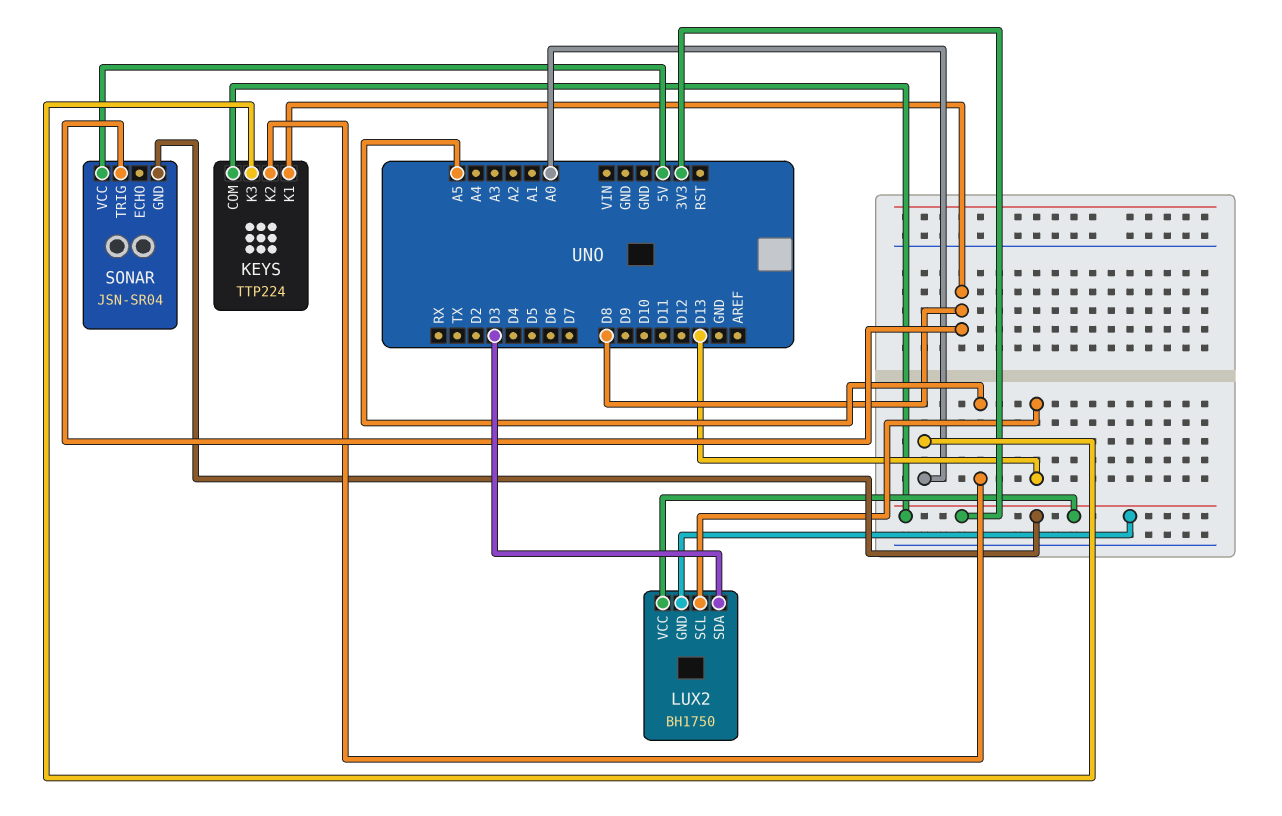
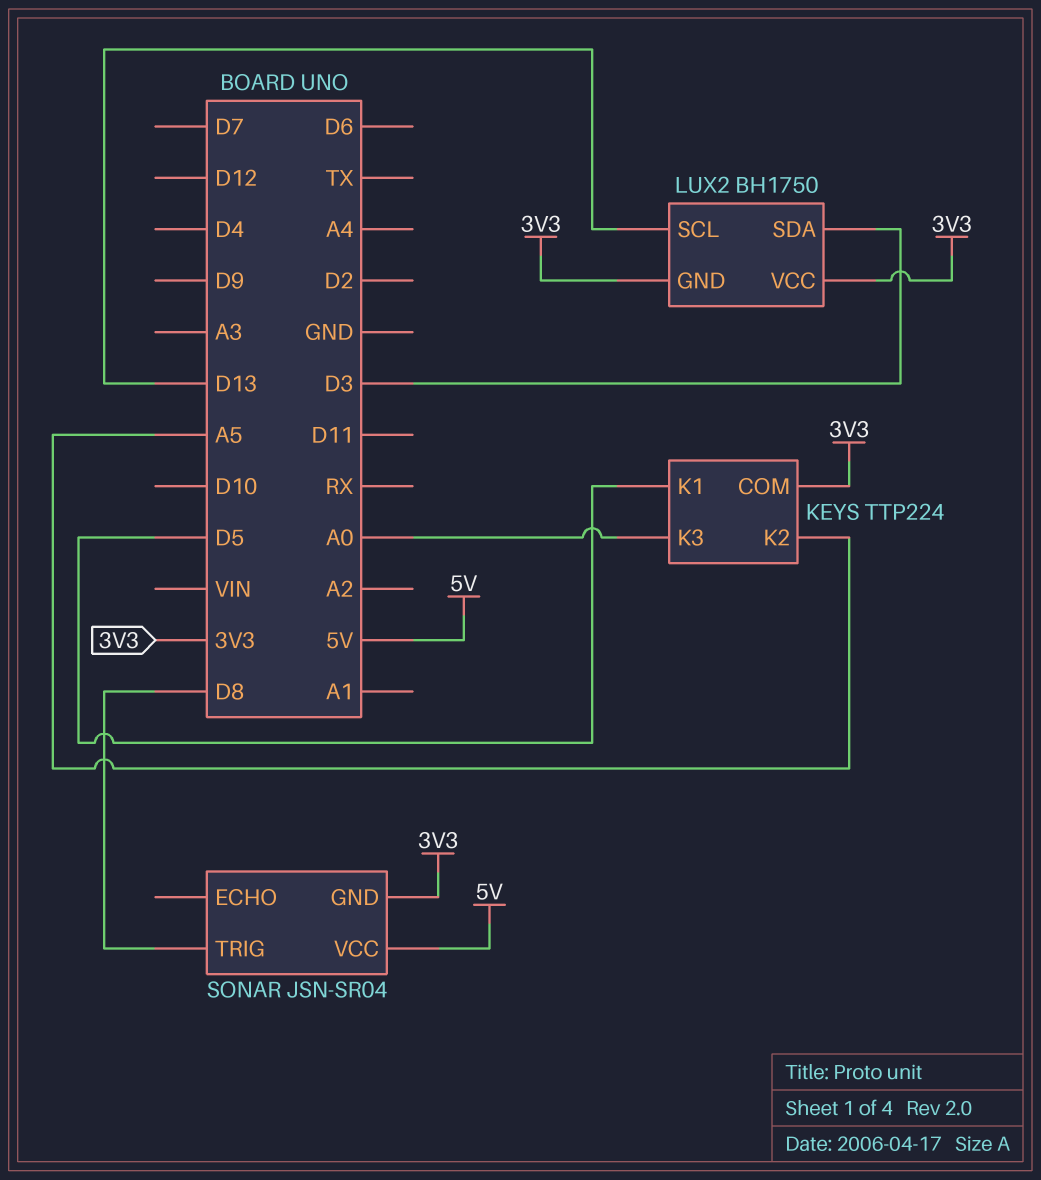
KEYS pin K1: D8 -> D5

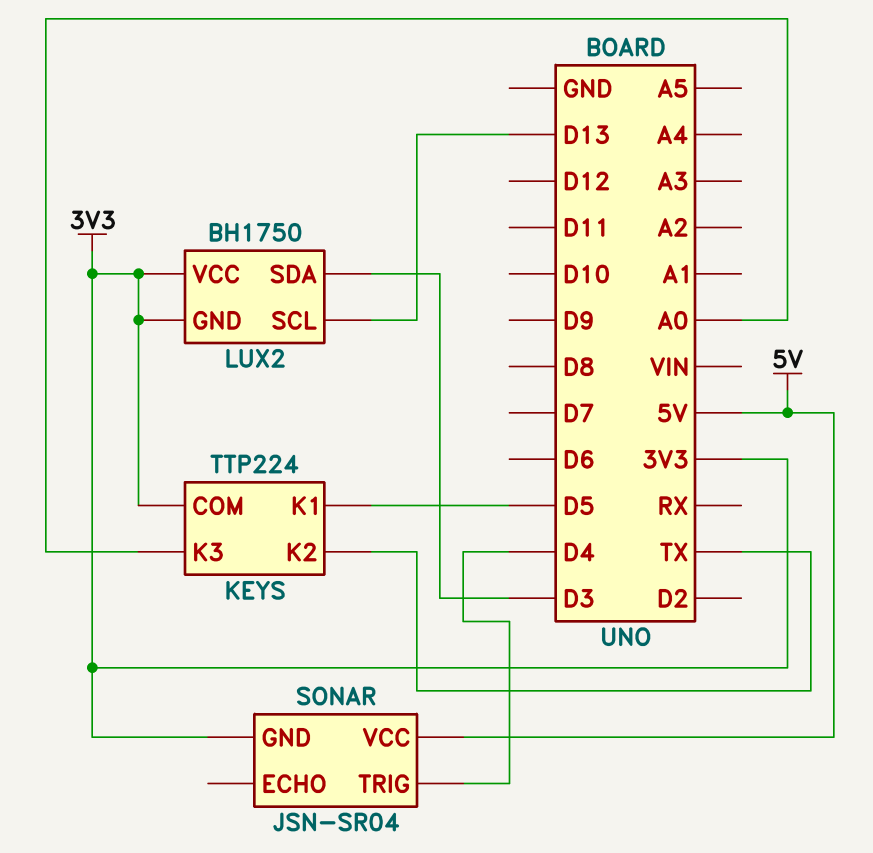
KEYS pin K2: A5 -> TX
SONAR pin TRIG: D8 -> D4

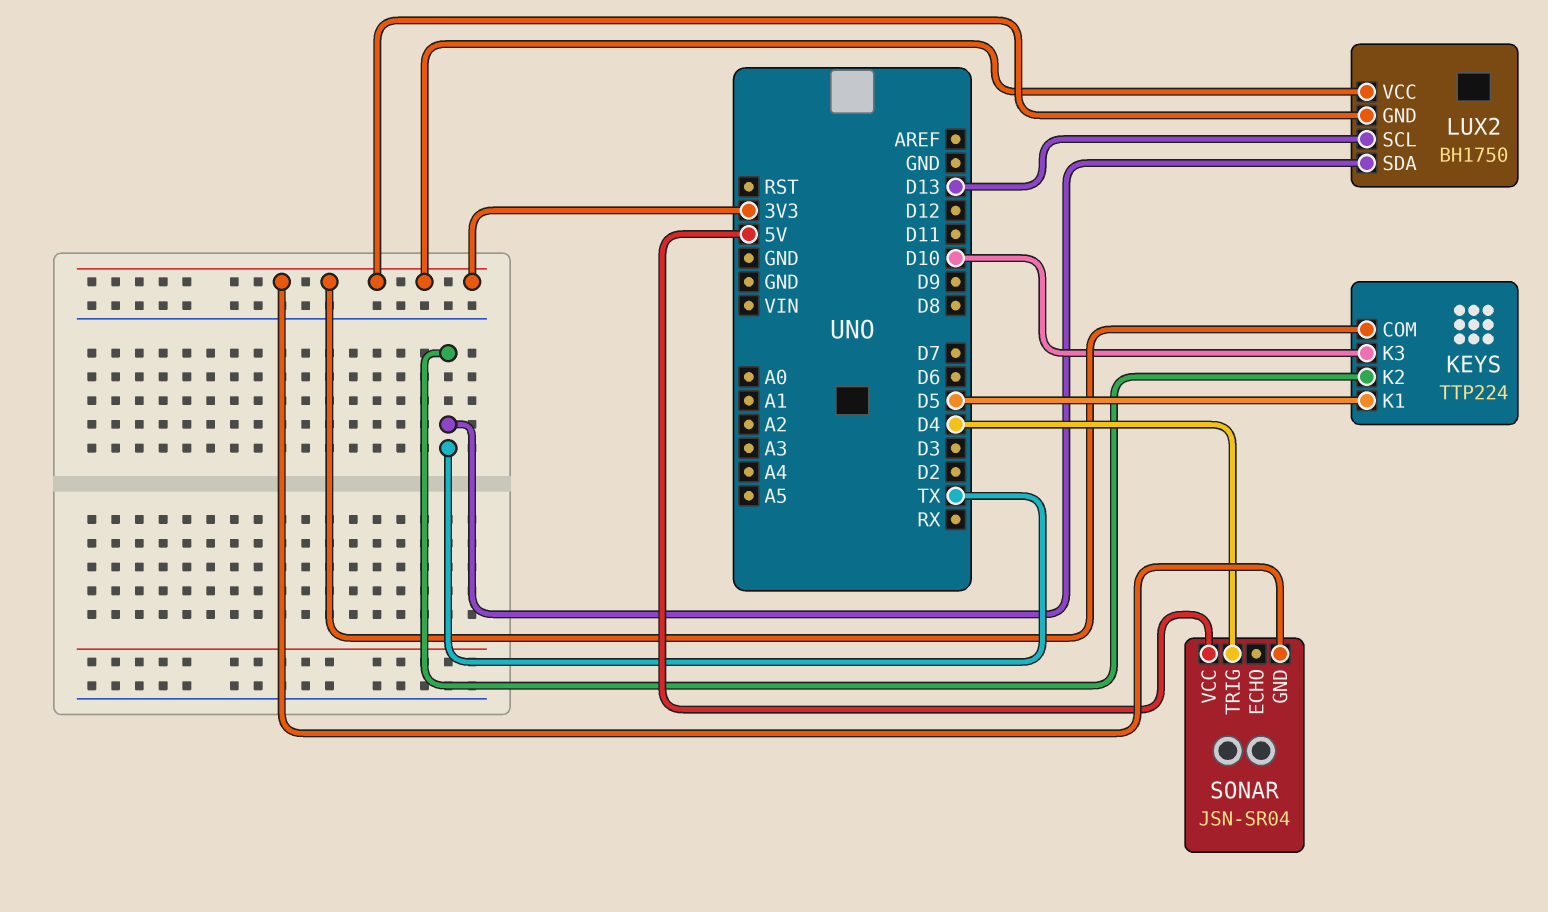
KEYS pin K3: A0 -> D10
LUX2 pin SDA: D3 -> TX

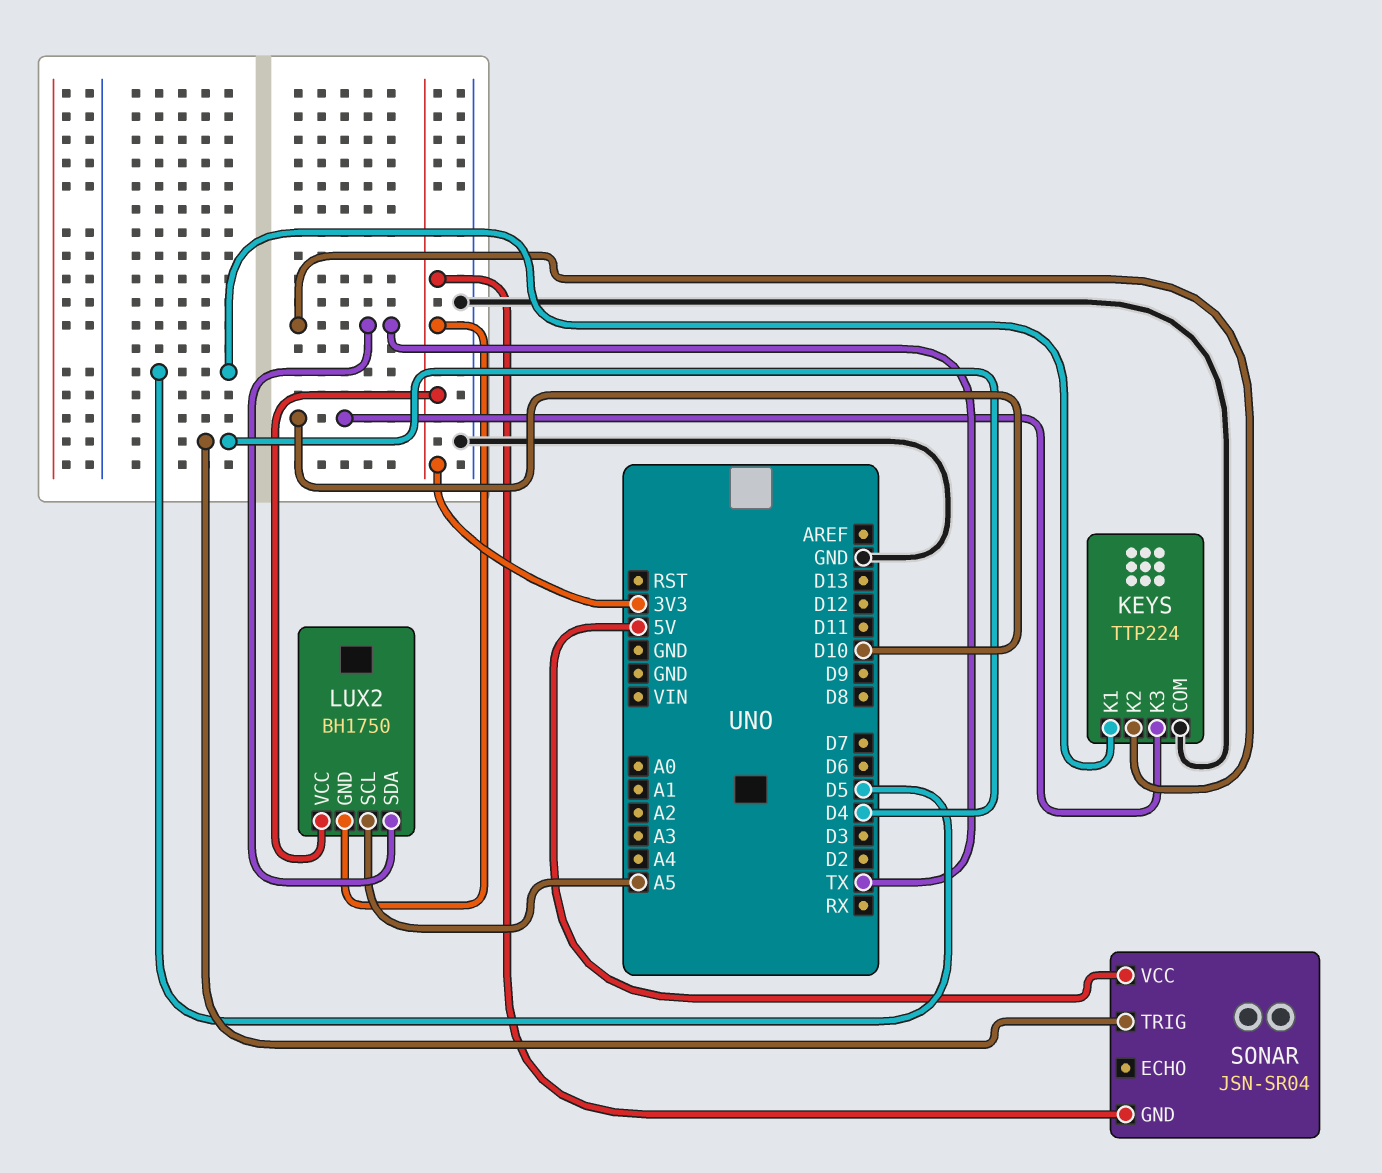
KEYS pin COM: 3V3 -> GND
LUX2 pin SCL: D13 -> A5

